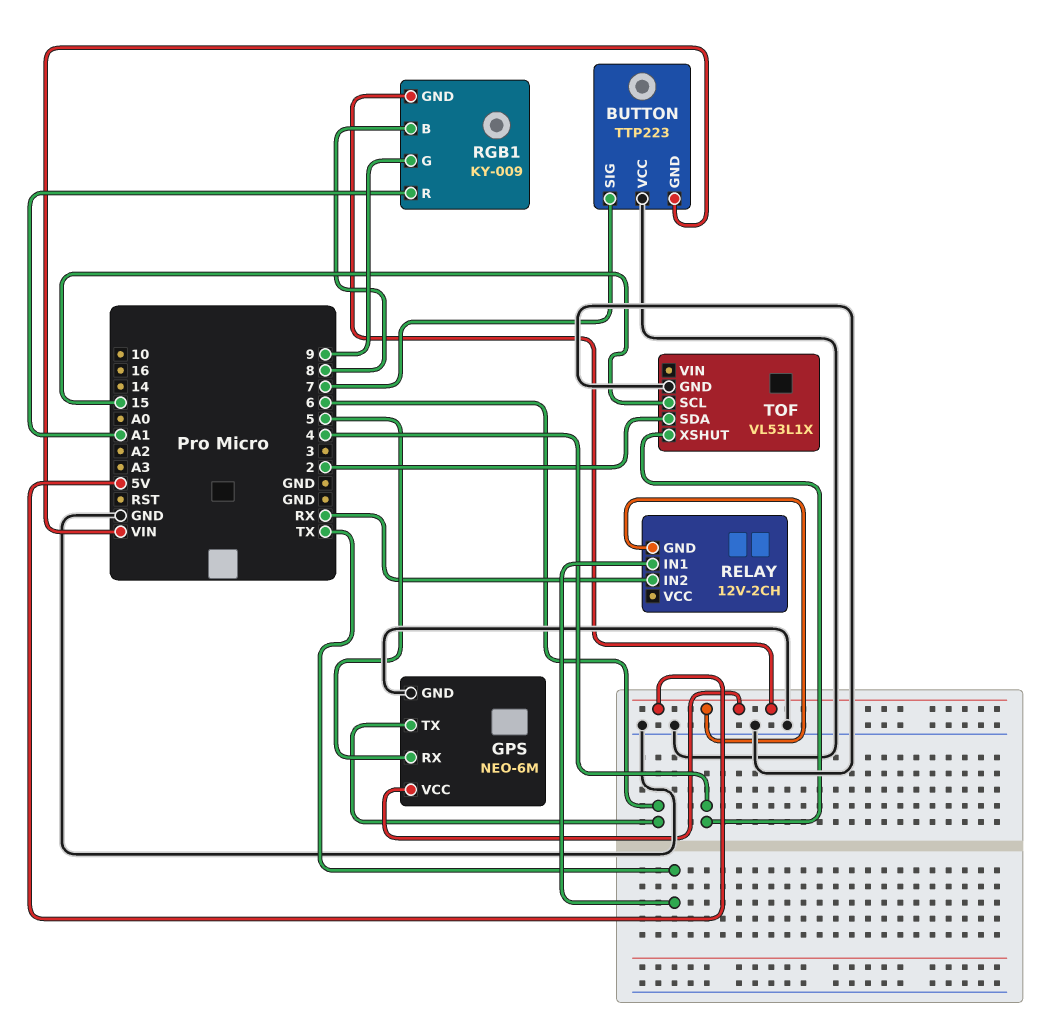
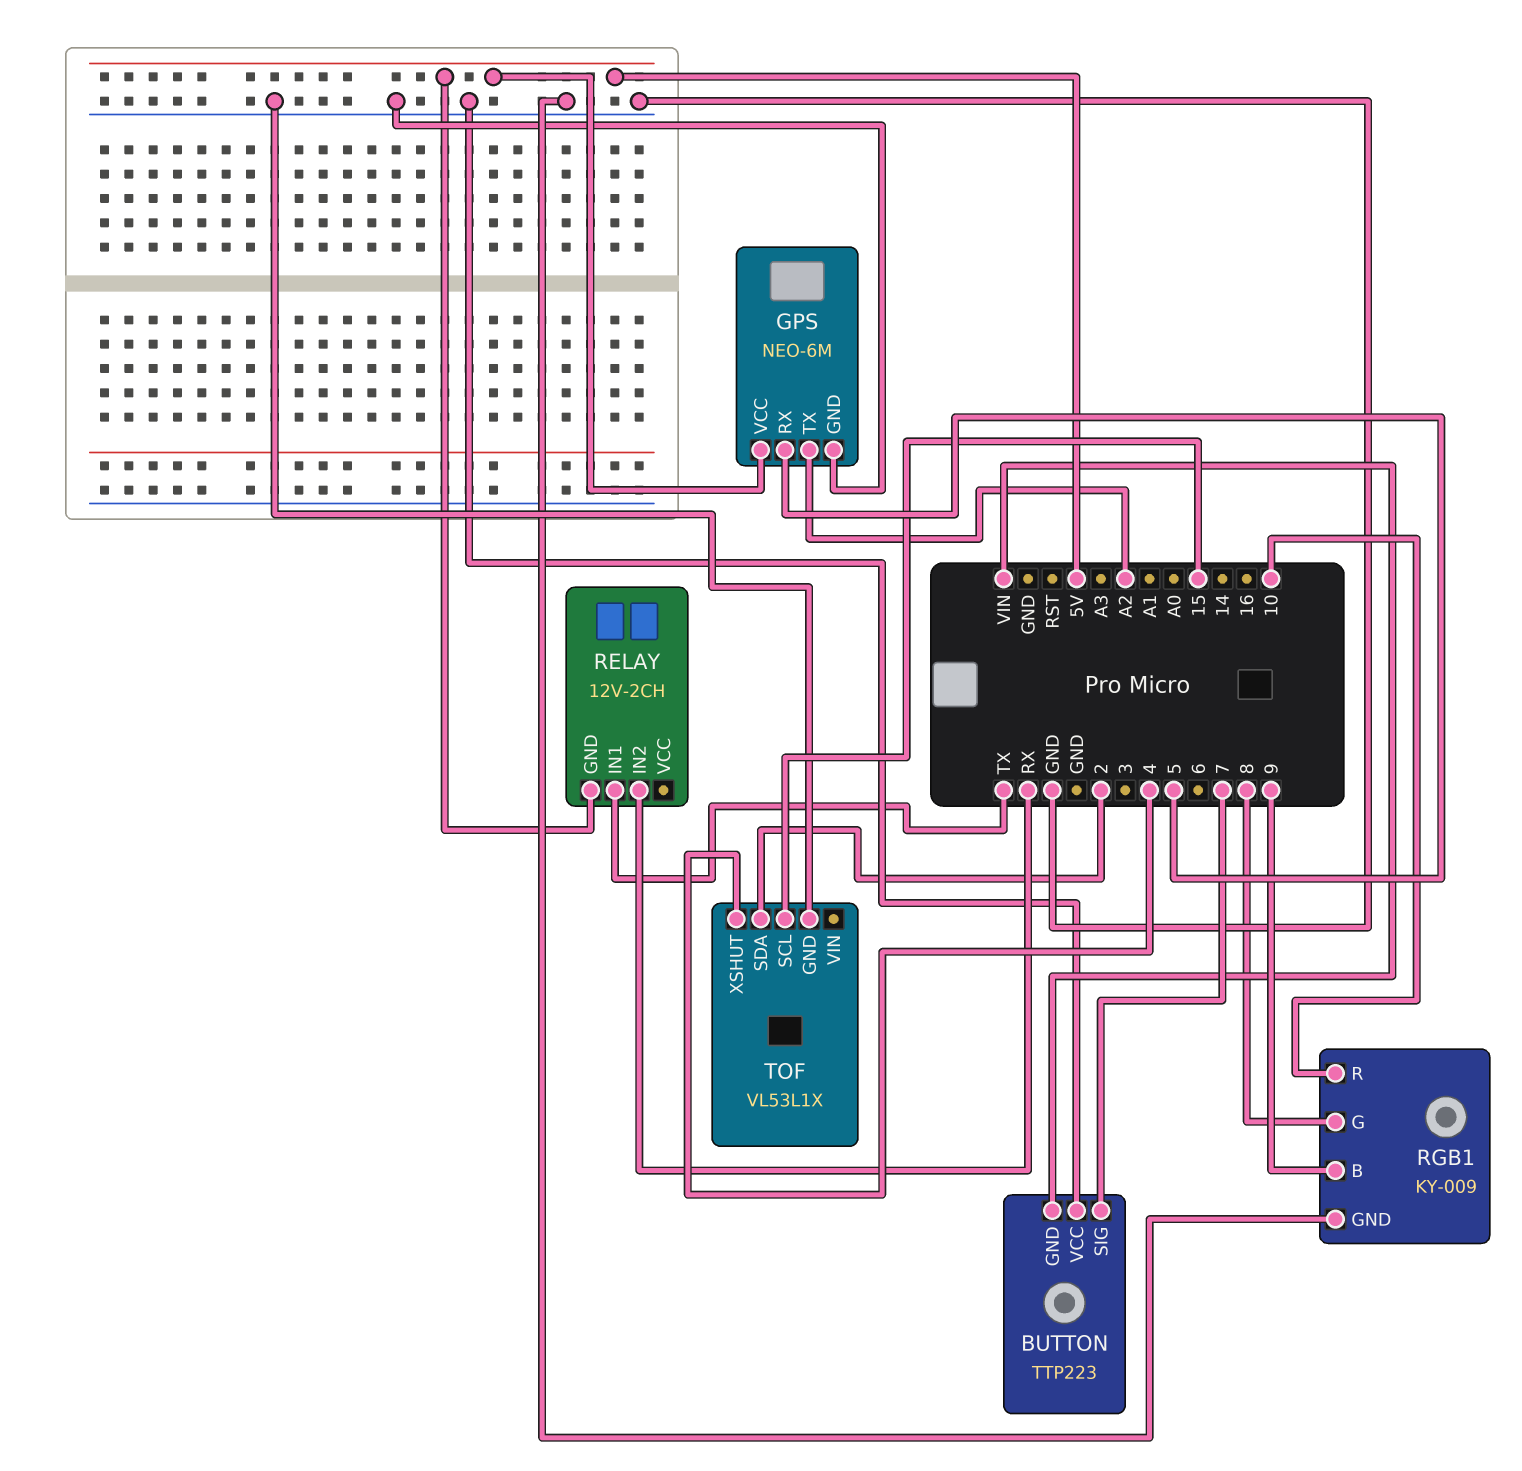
GPS pin TX: 6 -> A2
RGB1 pin B: 8 -> 9
RGB1 pin G: 9 -> 8
RGB1 pin GND: 5V -> GND
RGB1 pin R: A1 -> 10

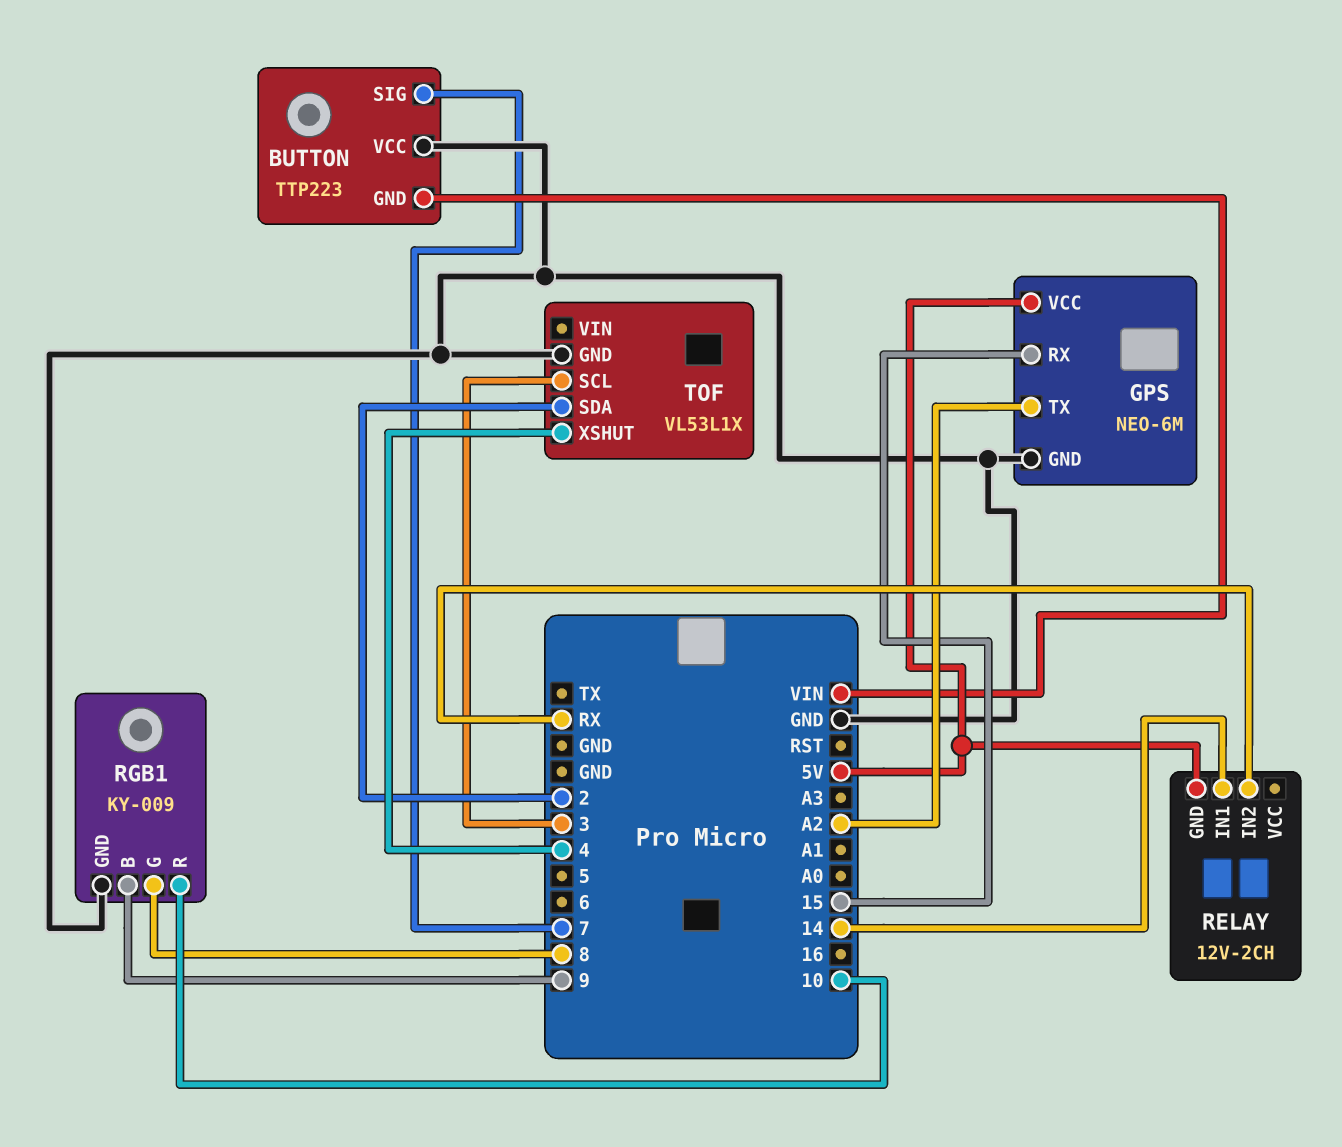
GPS pin RX: 5 -> 15
RELAY pin IN1: TX -> 14
TOF pin SCL: 15 -> 3

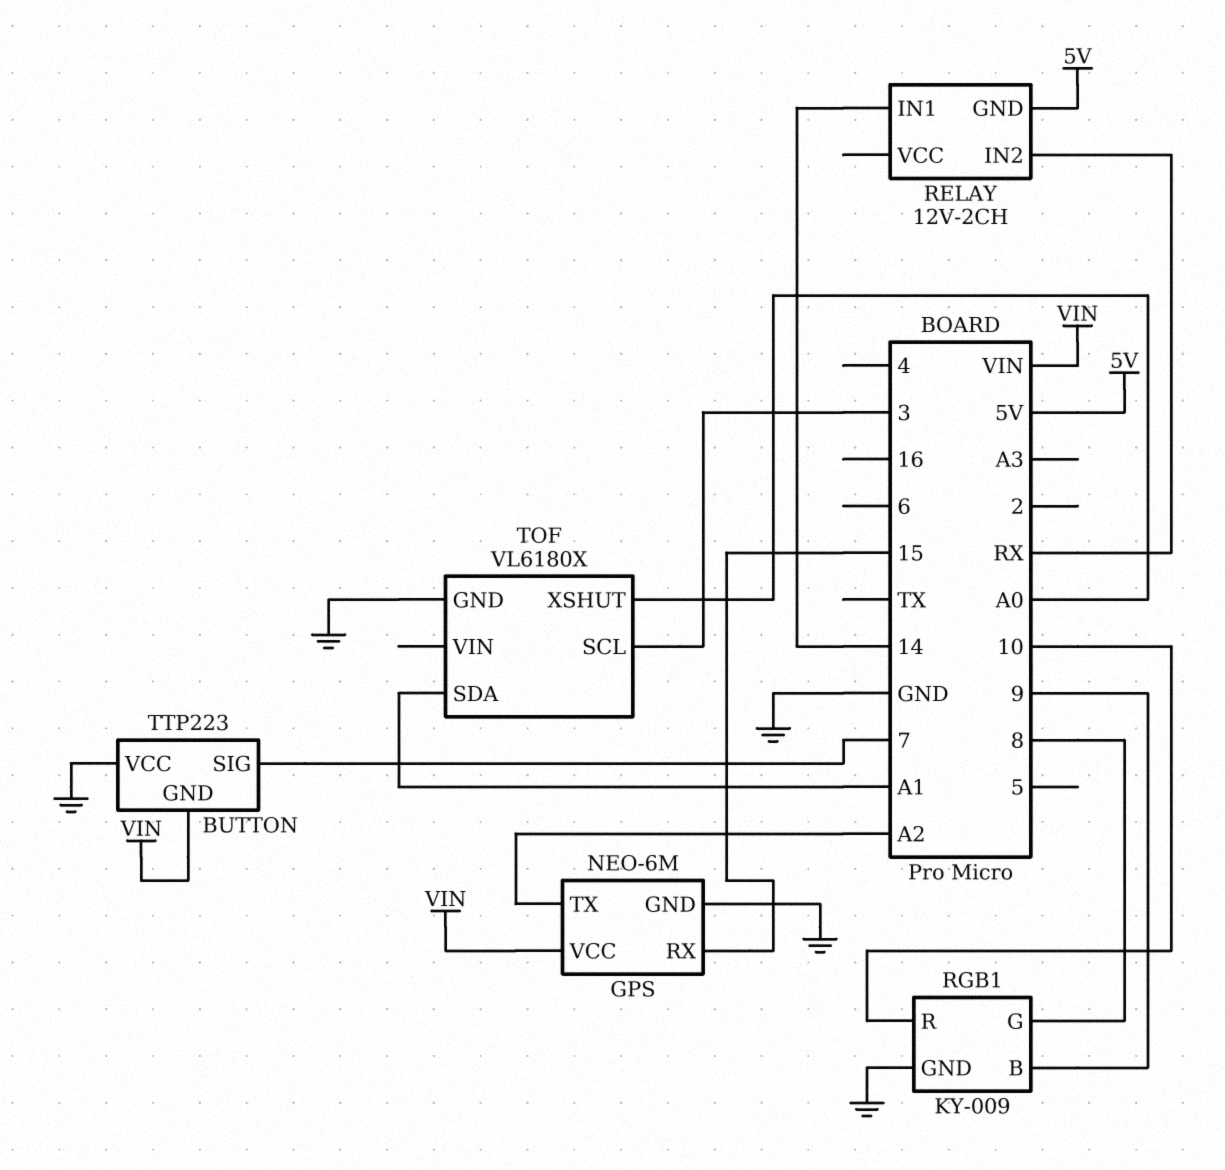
GPS pin VCC: 5V -> VIN
TOF: VL53L1X -> VL6180X
TOF pin SDA: 2 -> A1
TOF pin XSHUT: 4 -> A0

